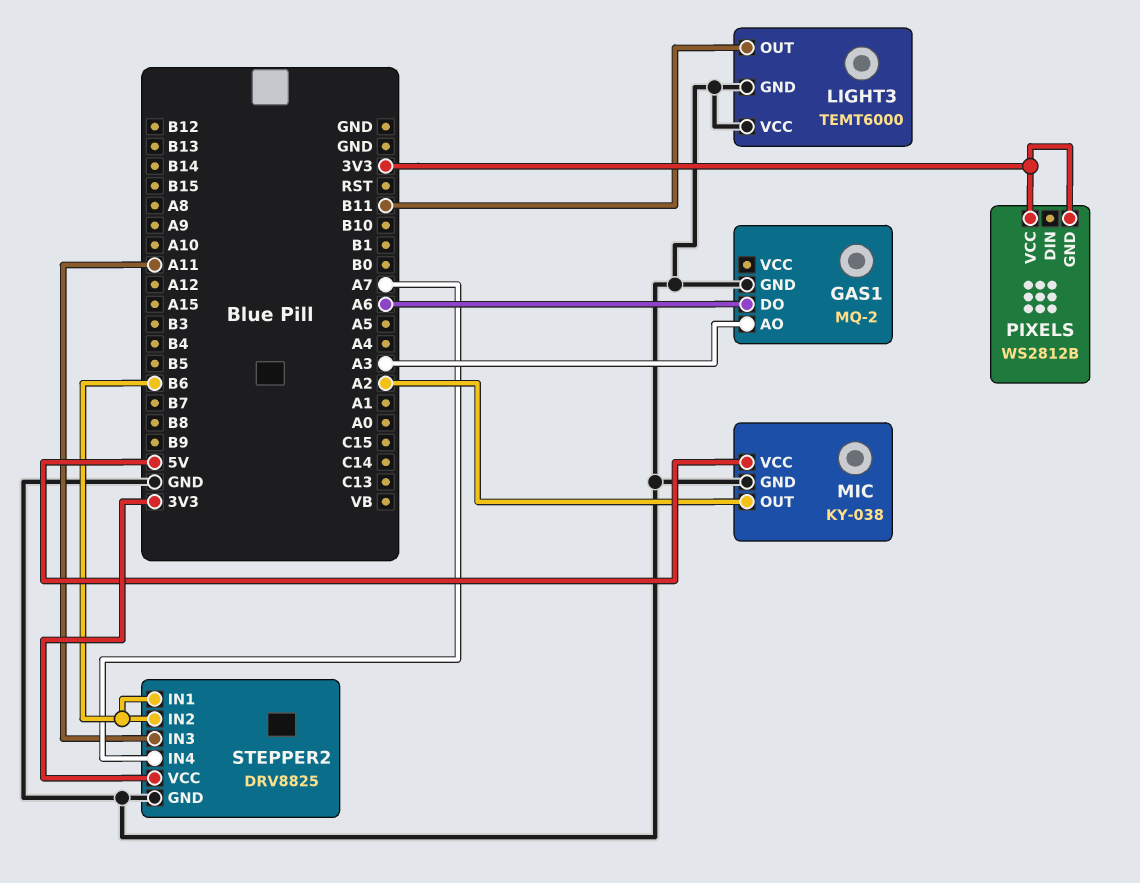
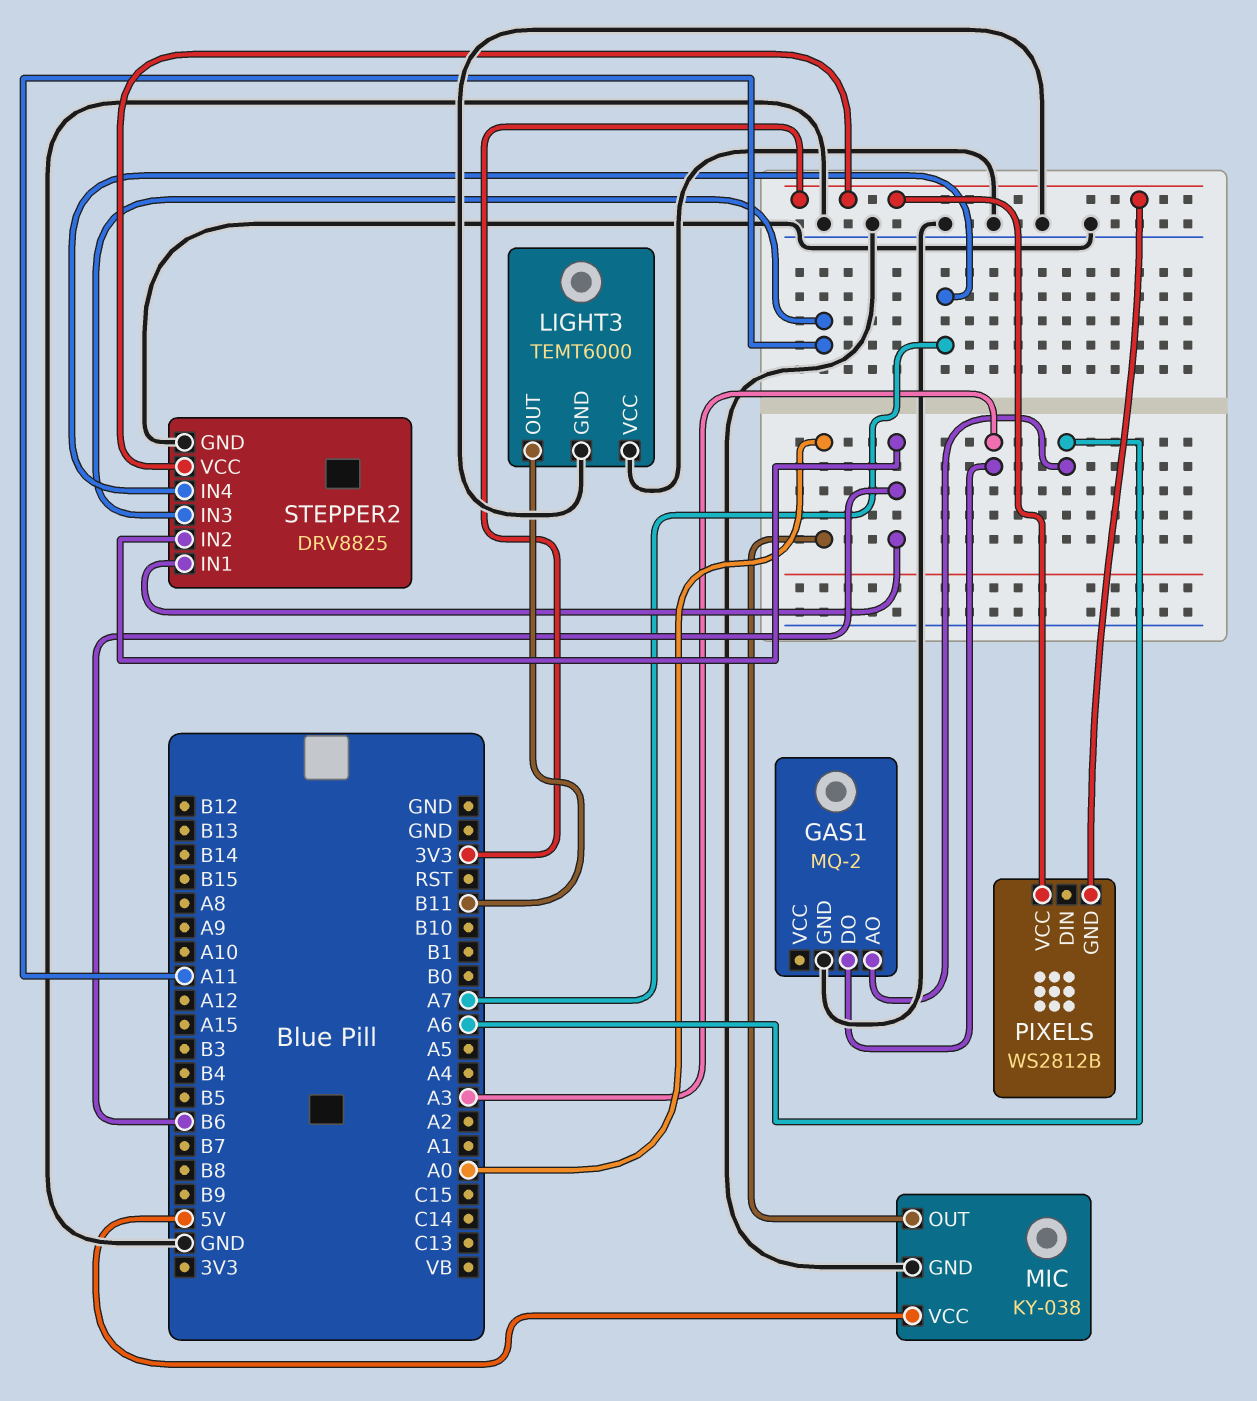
GAS1 pin AO: A3 -> A6
GAS1 pin DO: A6 -> A3
MIC pin OUT: A2 -> A0

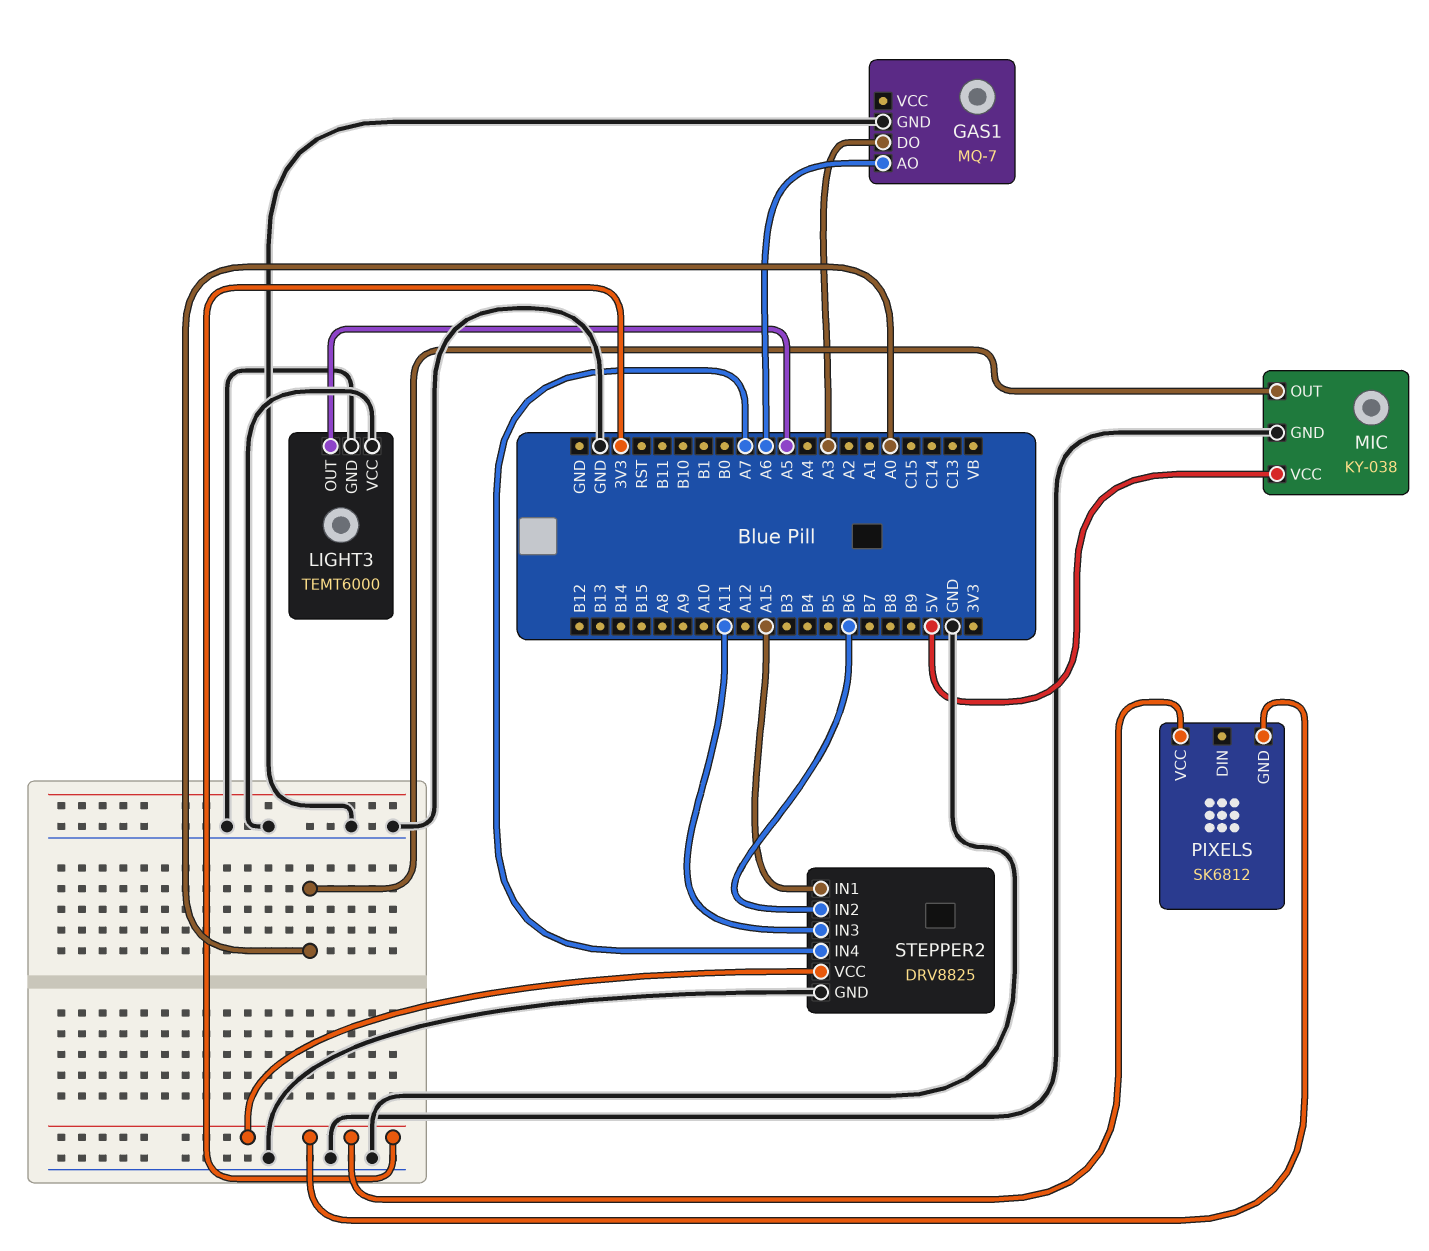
GAS1: MQ-2 -> MQ-7
LIGHT3 pin OUT: B11 -> A5
PIXELS: WS2812B -> SK6812
STEPPER2 pin IN1: B6 -> A15

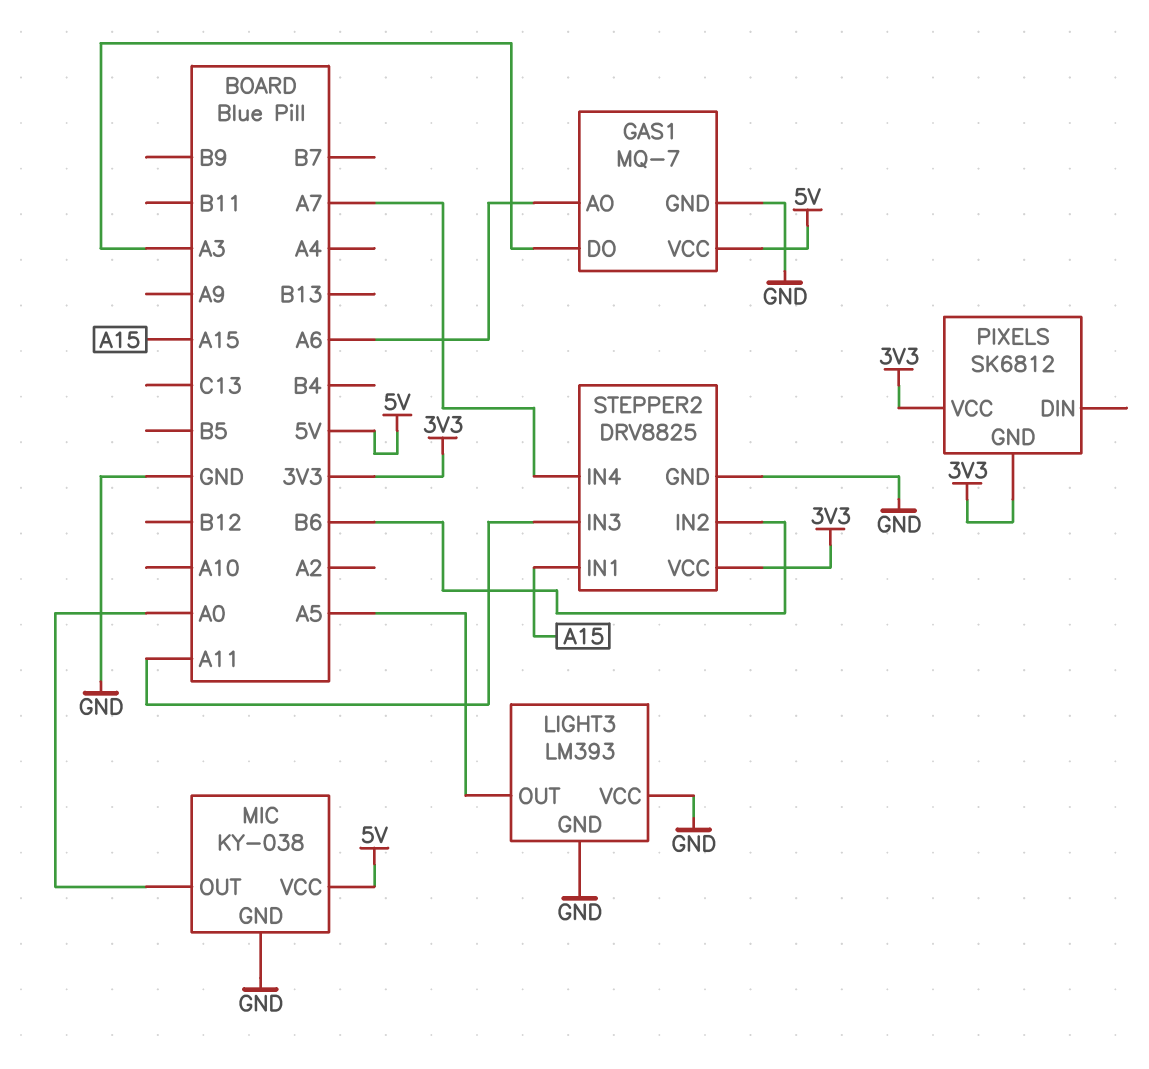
GAS1 pin VCC: none -> 5V
LIGHT3: TEMT6000 -> LM393

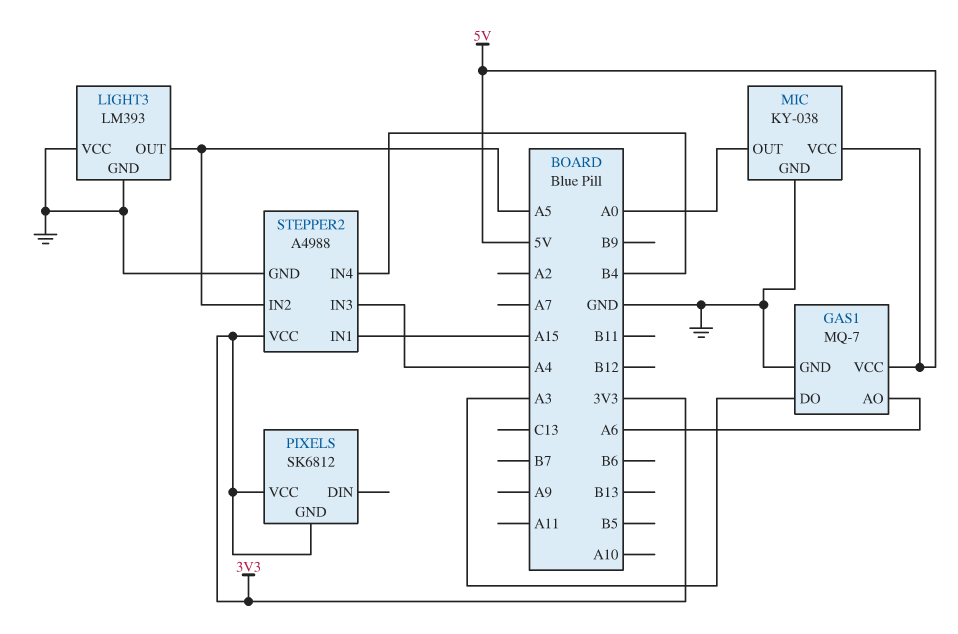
STEPPER2: DRV8825 -> A4988
STEPPER2 pin IN2: B6 -> A5
STEPPER2 pin IN3: A11 -> A4
STEPPER2 pin IN4: A7 -> B4

